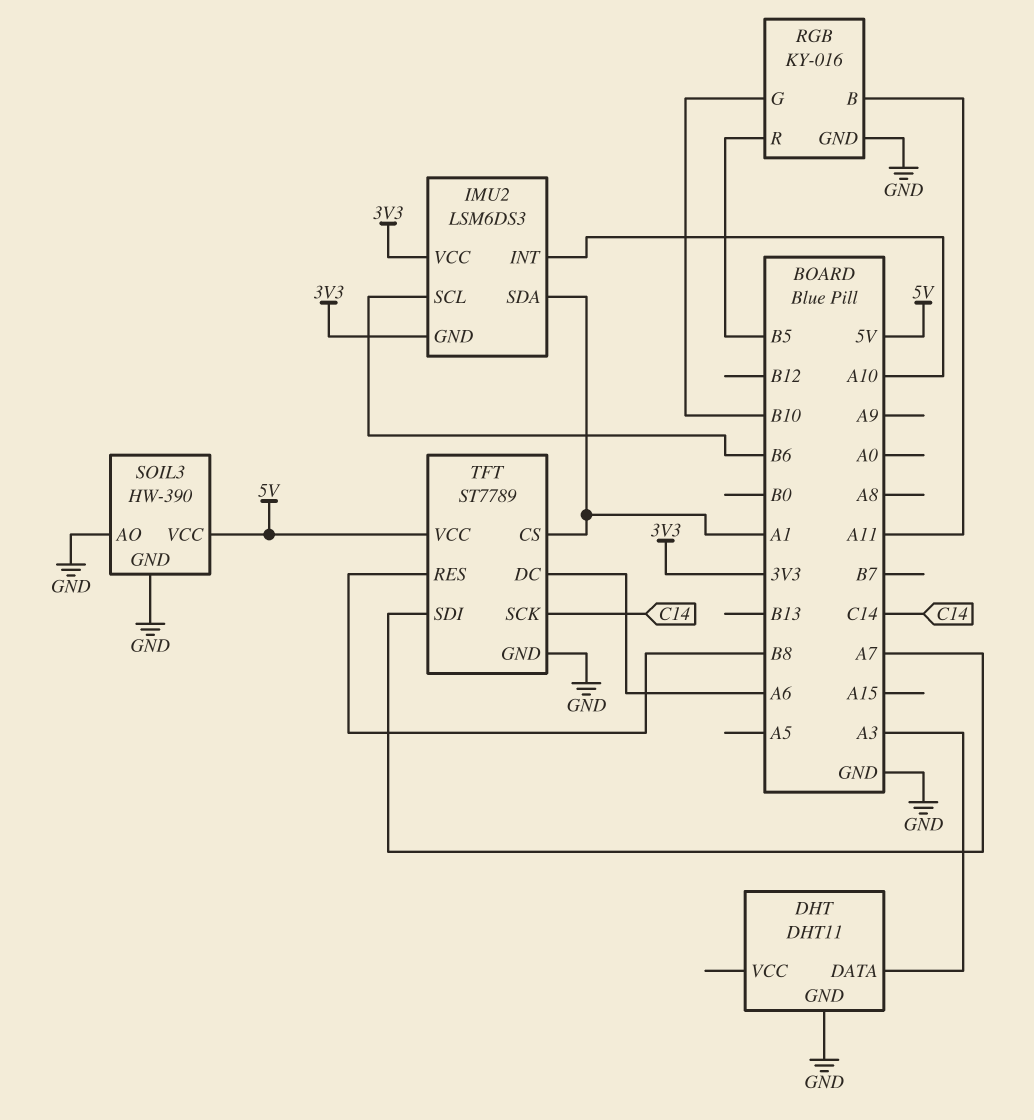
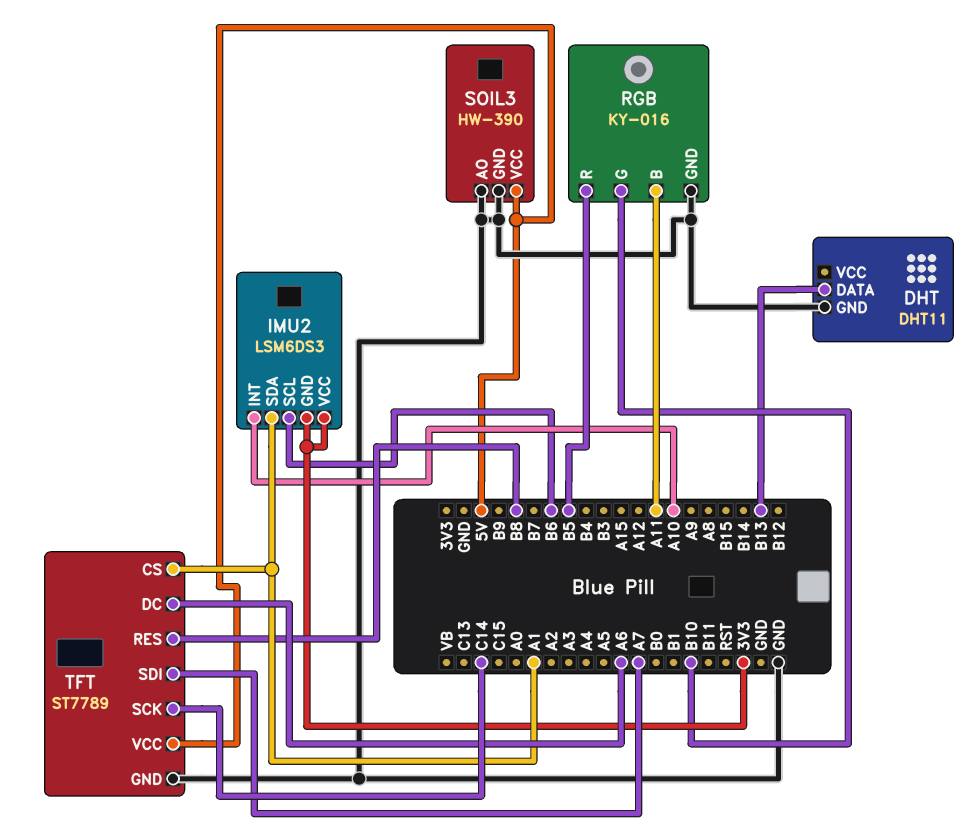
DHT pin DATA: A3 -> B13

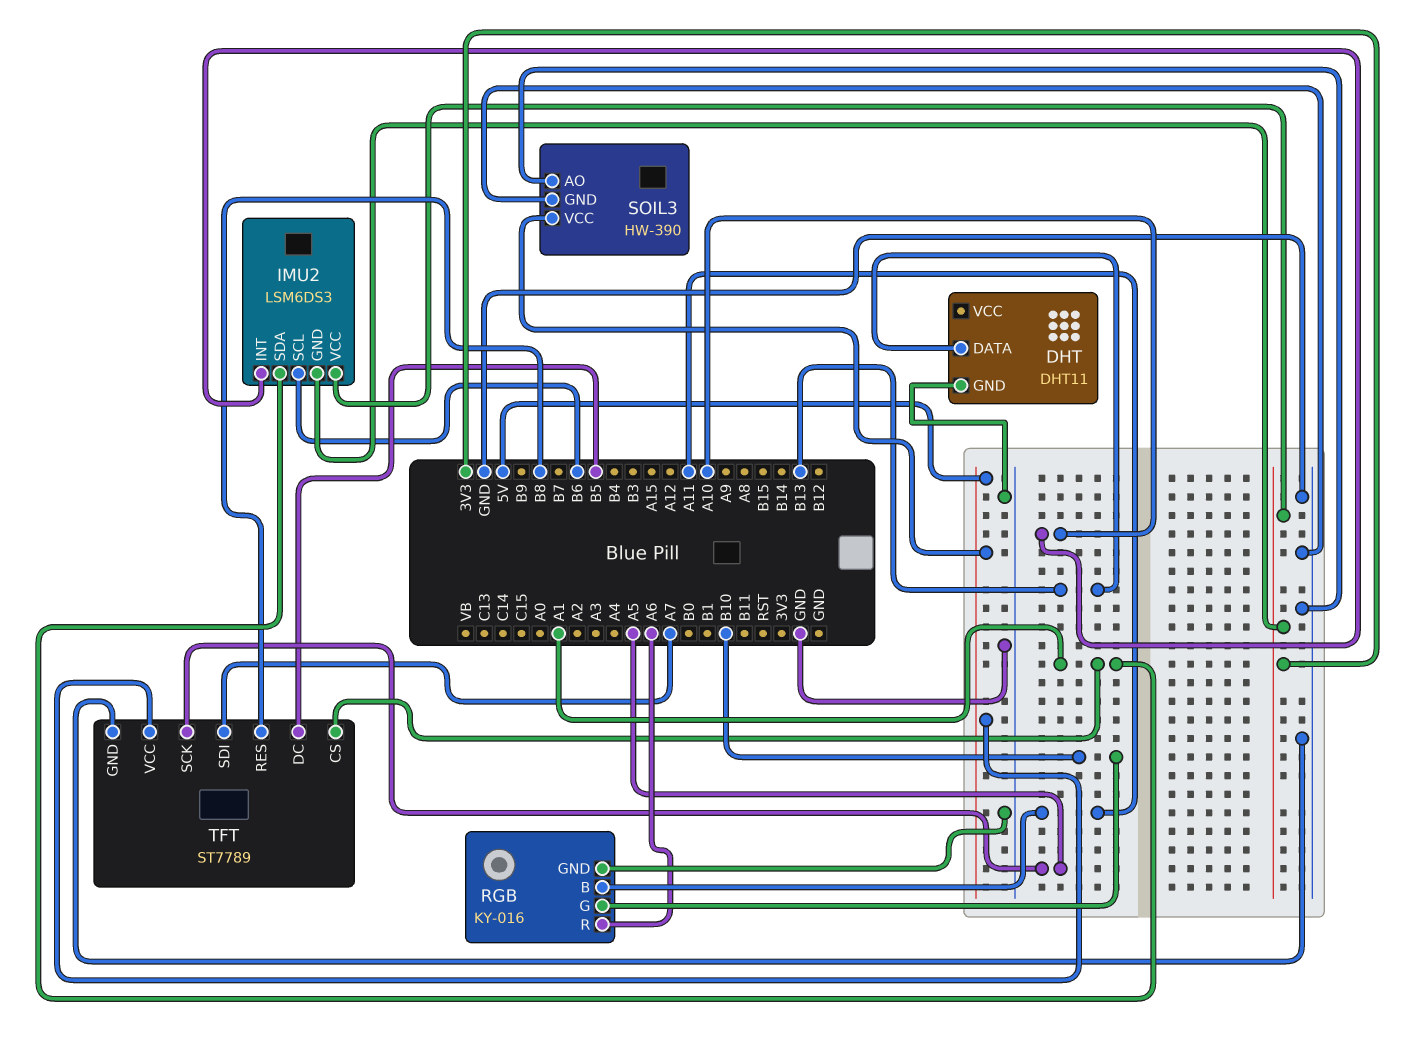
RGB pin R: B5 -> A6
TFT pin DC: A6 -> B5
TFT pin SCK: C14 -> A5

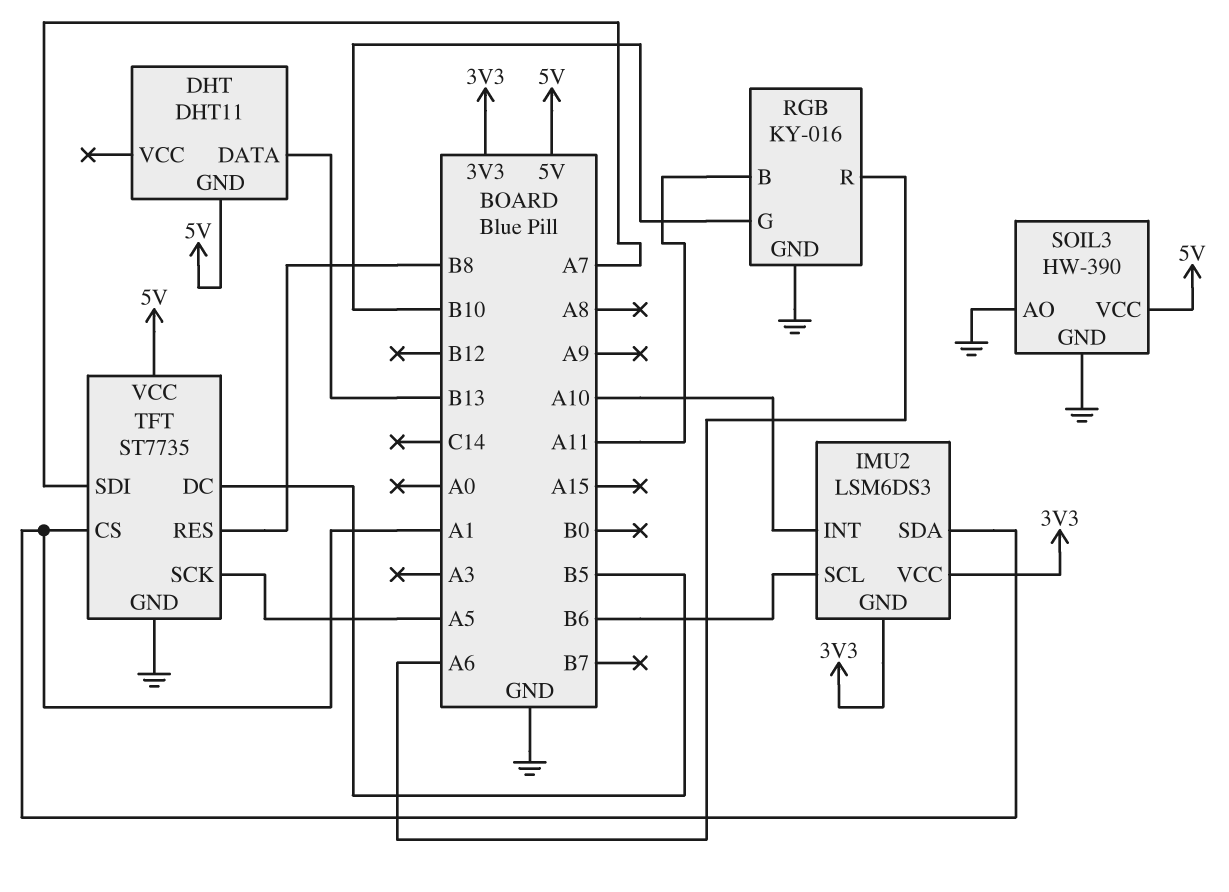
DHT pin GND: GND -> 5V
TFT: ST7789 -> ST7735

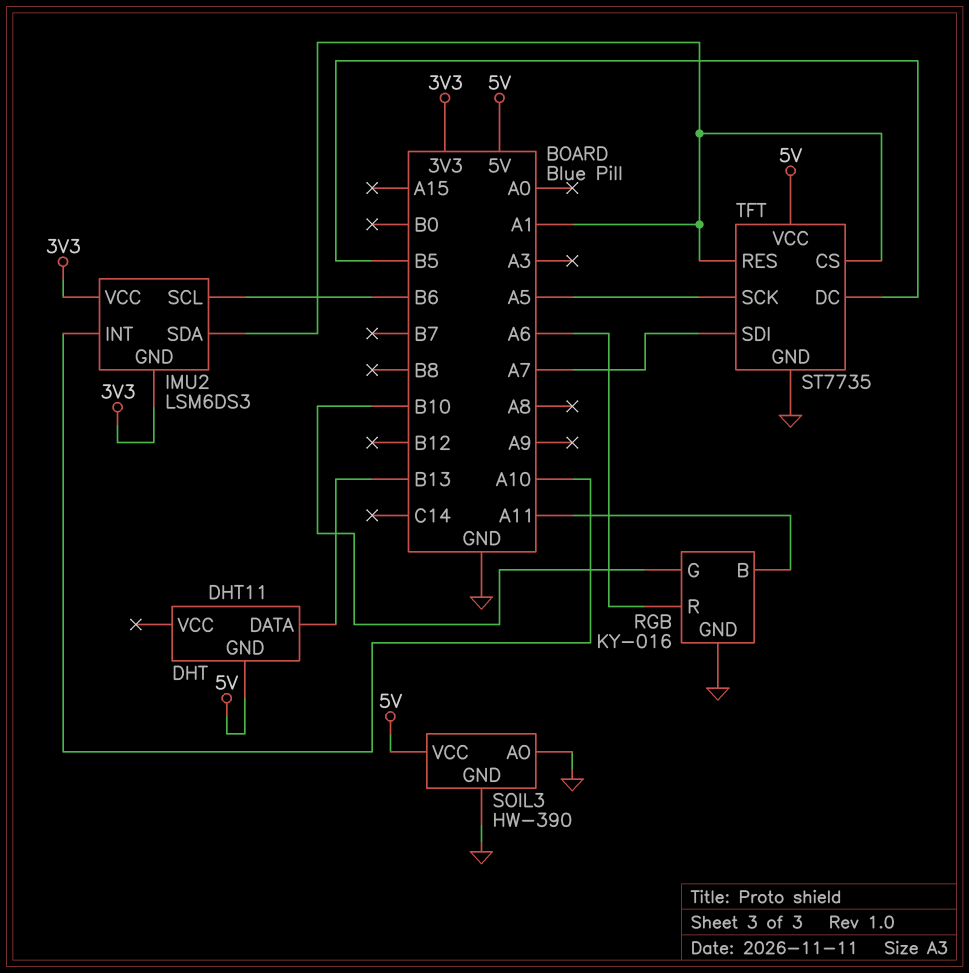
TFT pin RES: B8 -> A1

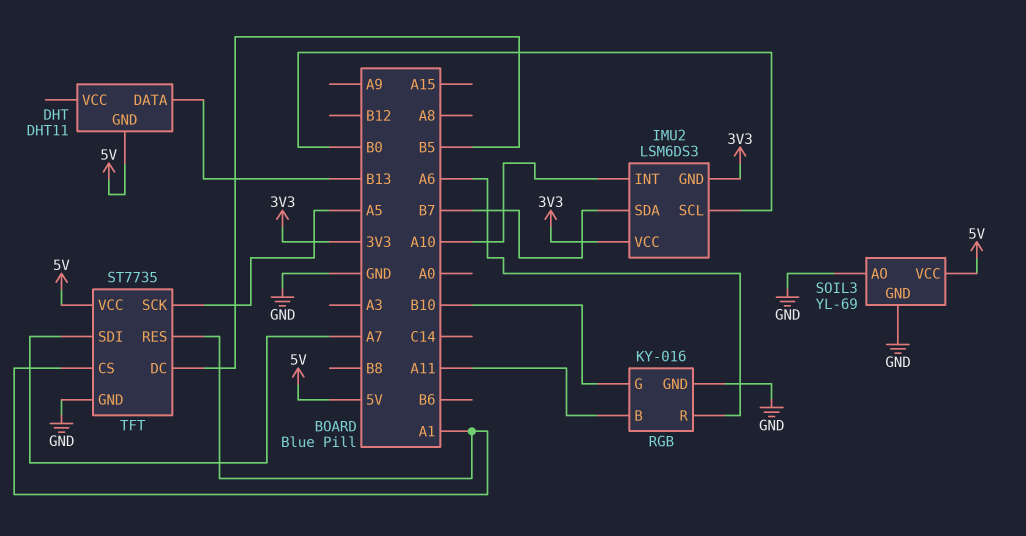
IMU2 pin SCL: B6 -> B0
IMU2 pin SDA: A1 -> B7
SOIL3: HW-390 -> YL-69

